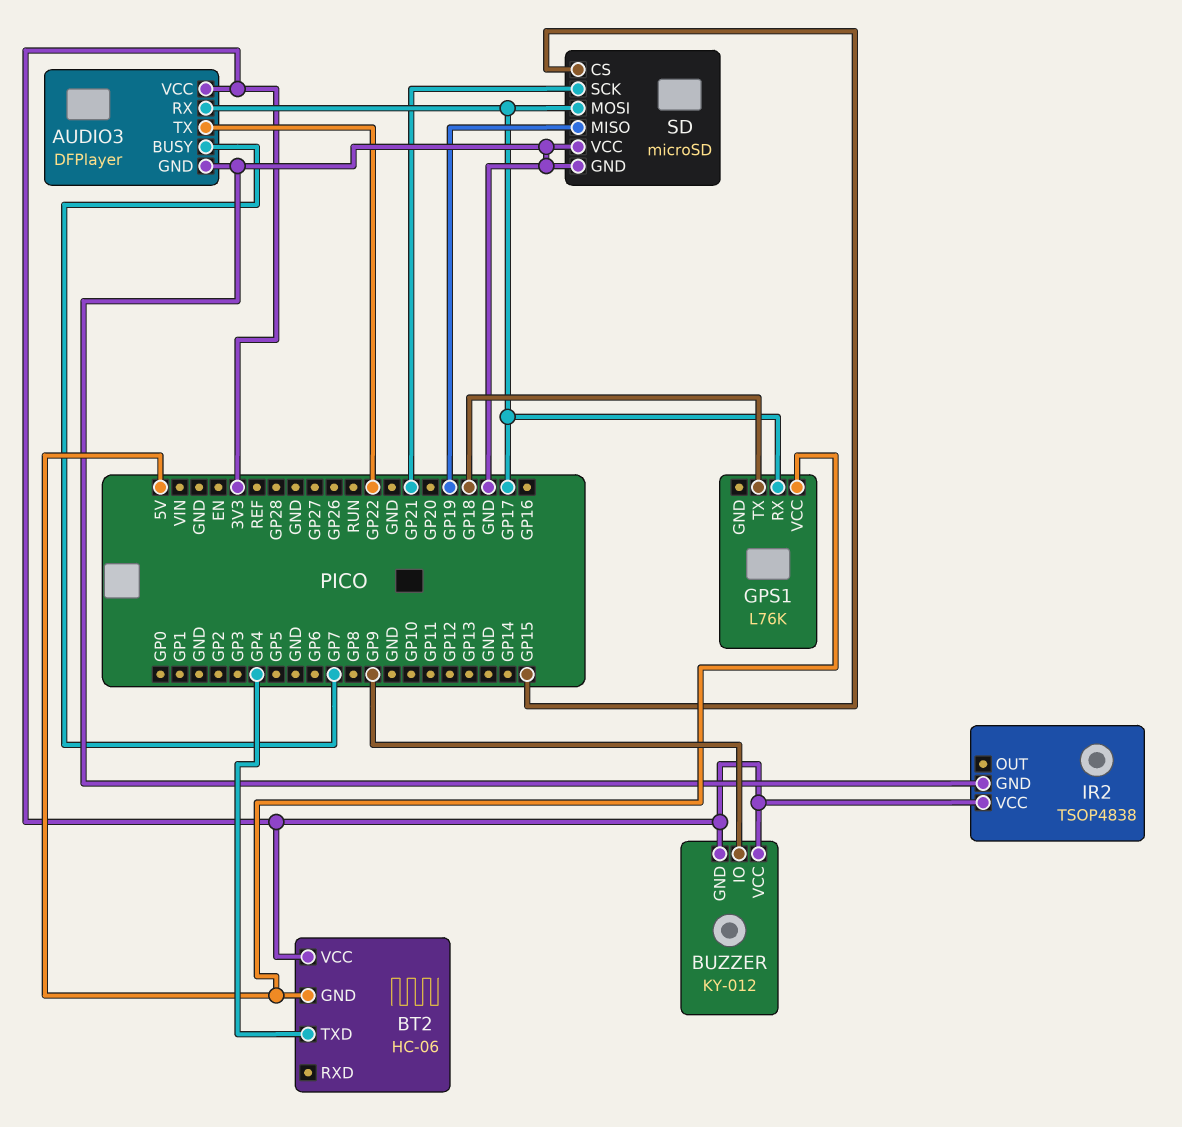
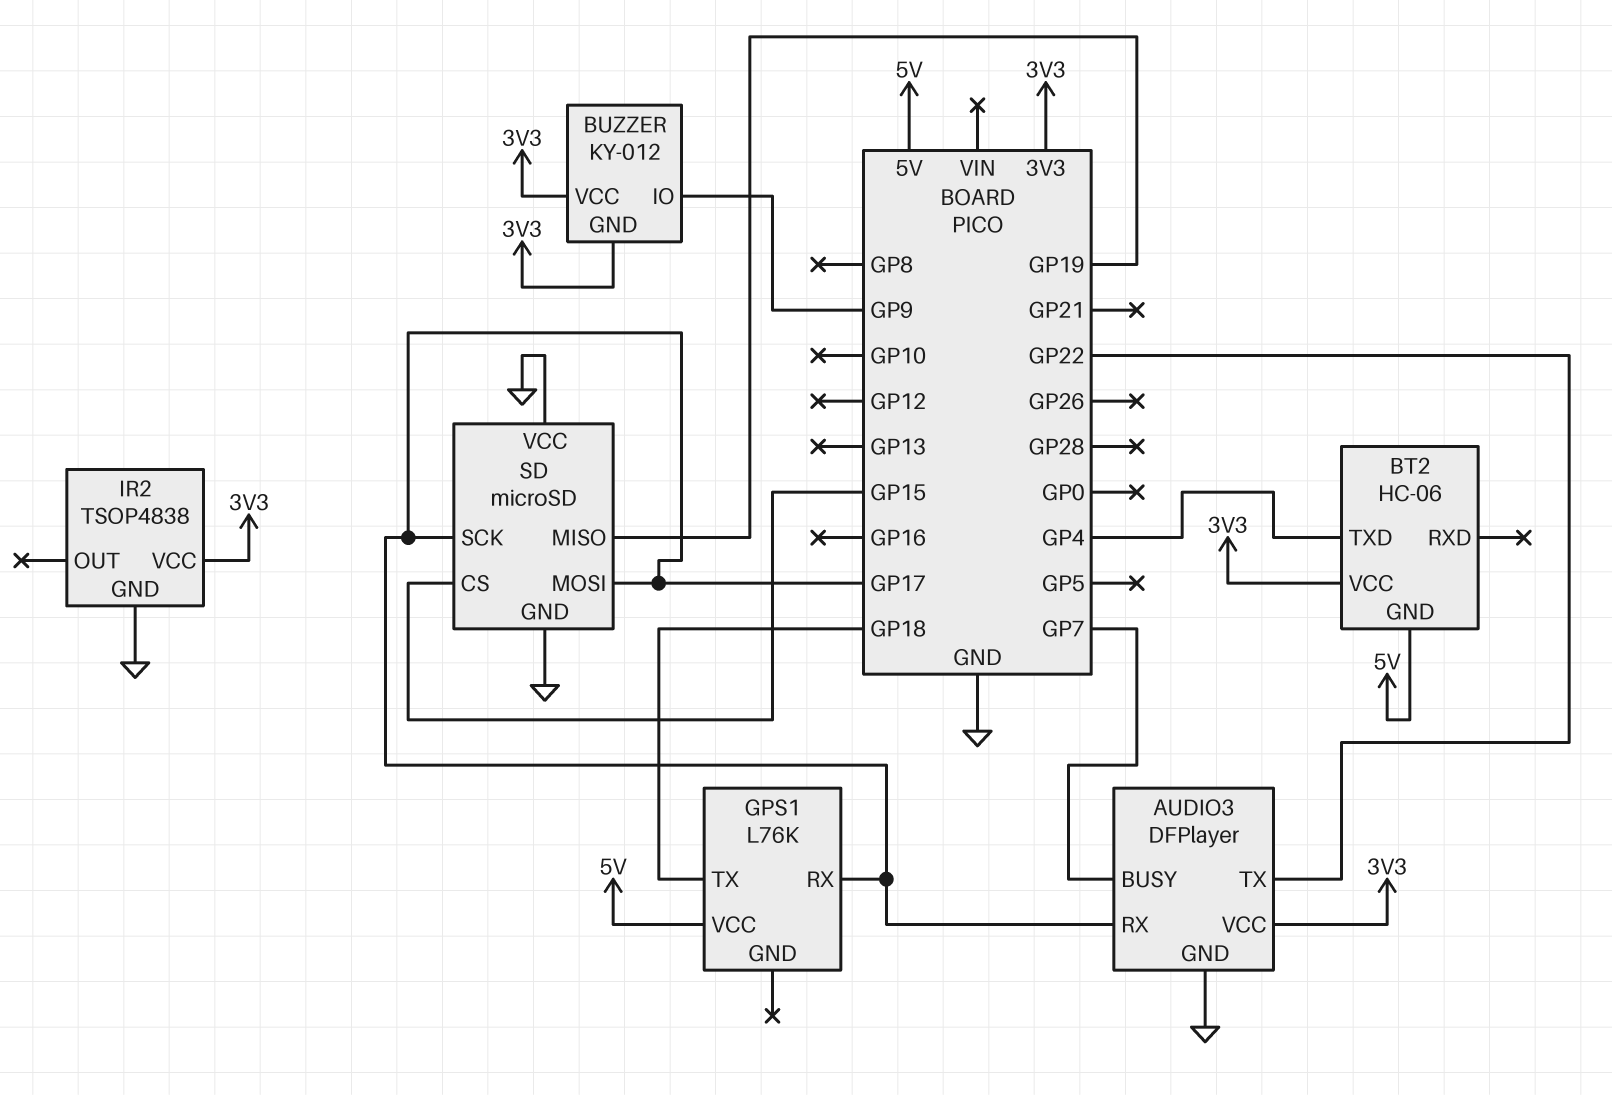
SD pin SCK: GP21 -> GP17

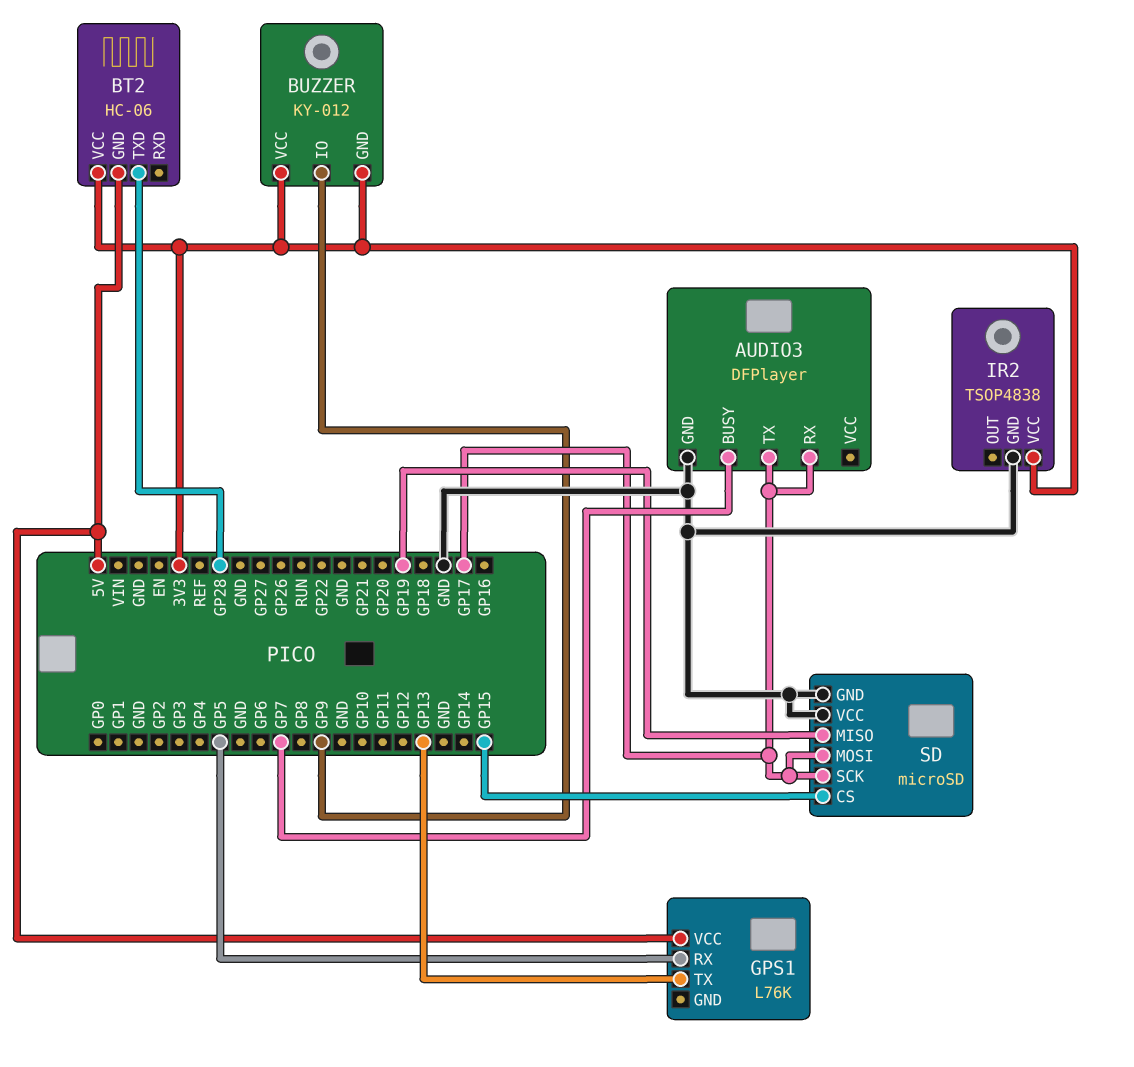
AUDIO3 pin TX: GP22 -> GP17
AUDIO3 pin VCC: 3V3 -> none
BT2 pin TXD: GP4 -> GP28
GPS1 pin RX: GP17 -> GP5
GPS1 pin TX: GP18 -> GP13

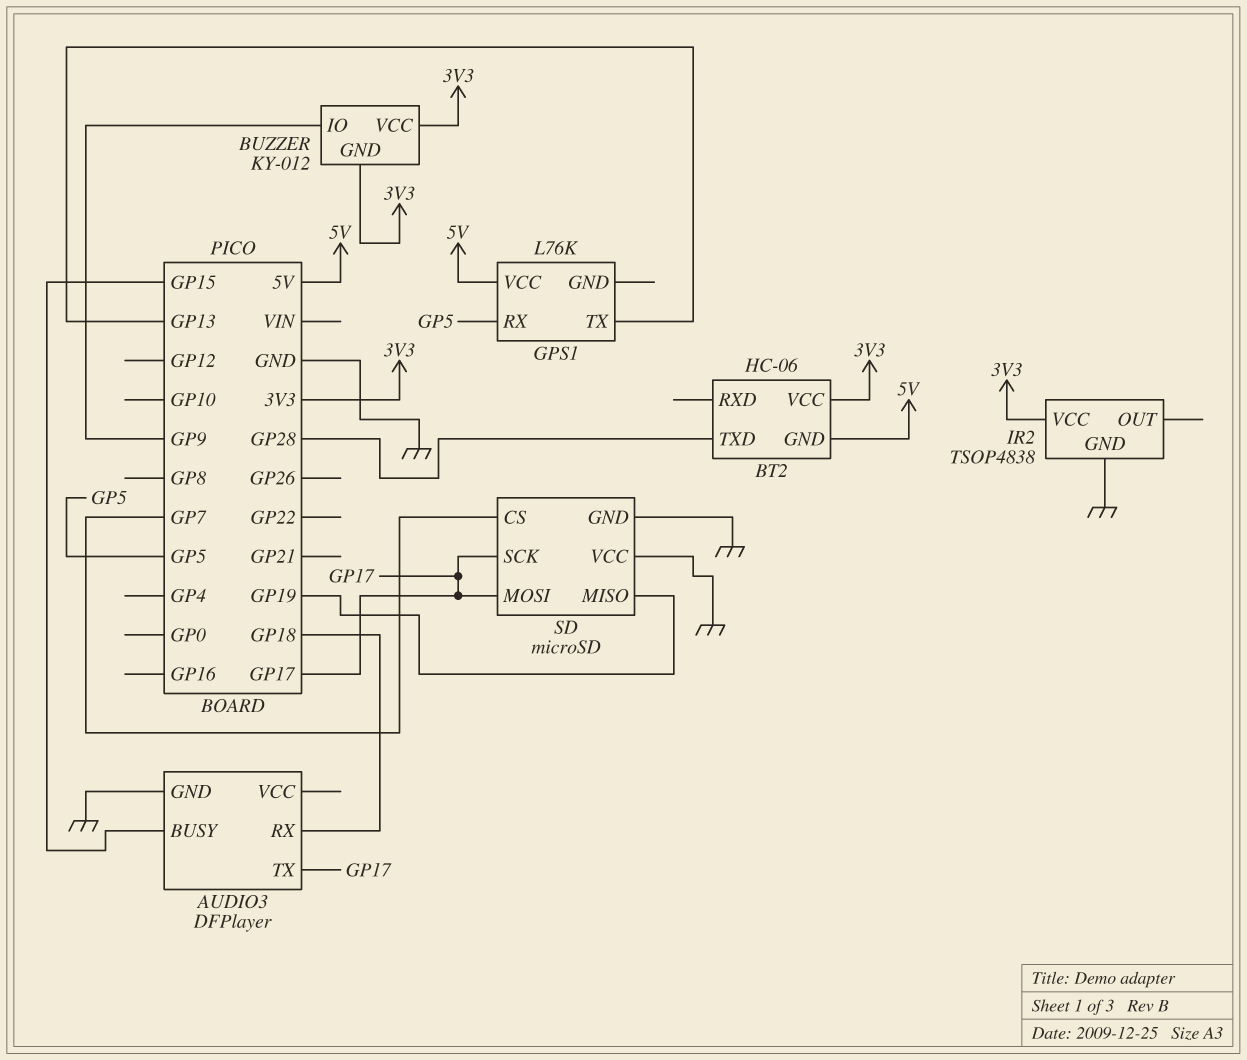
AUDIO3 pin BUSY: GP7 -> GP15
AUDIO3 pin RX: GP17 -> GP18
SD pin CS: GP15 -> GP7

